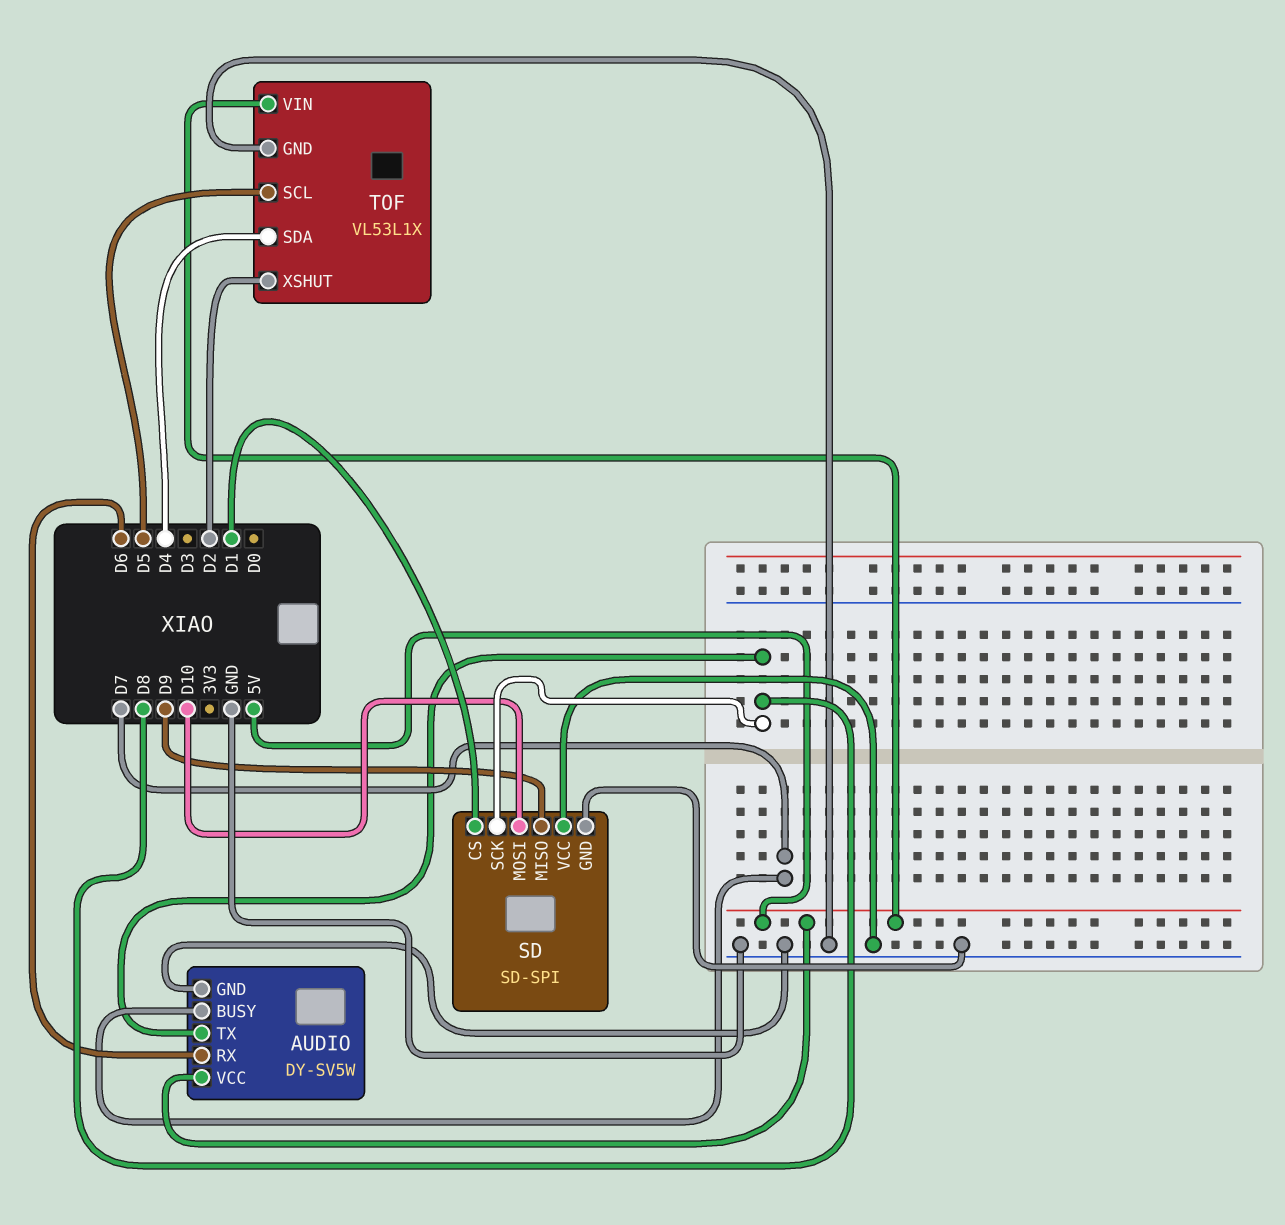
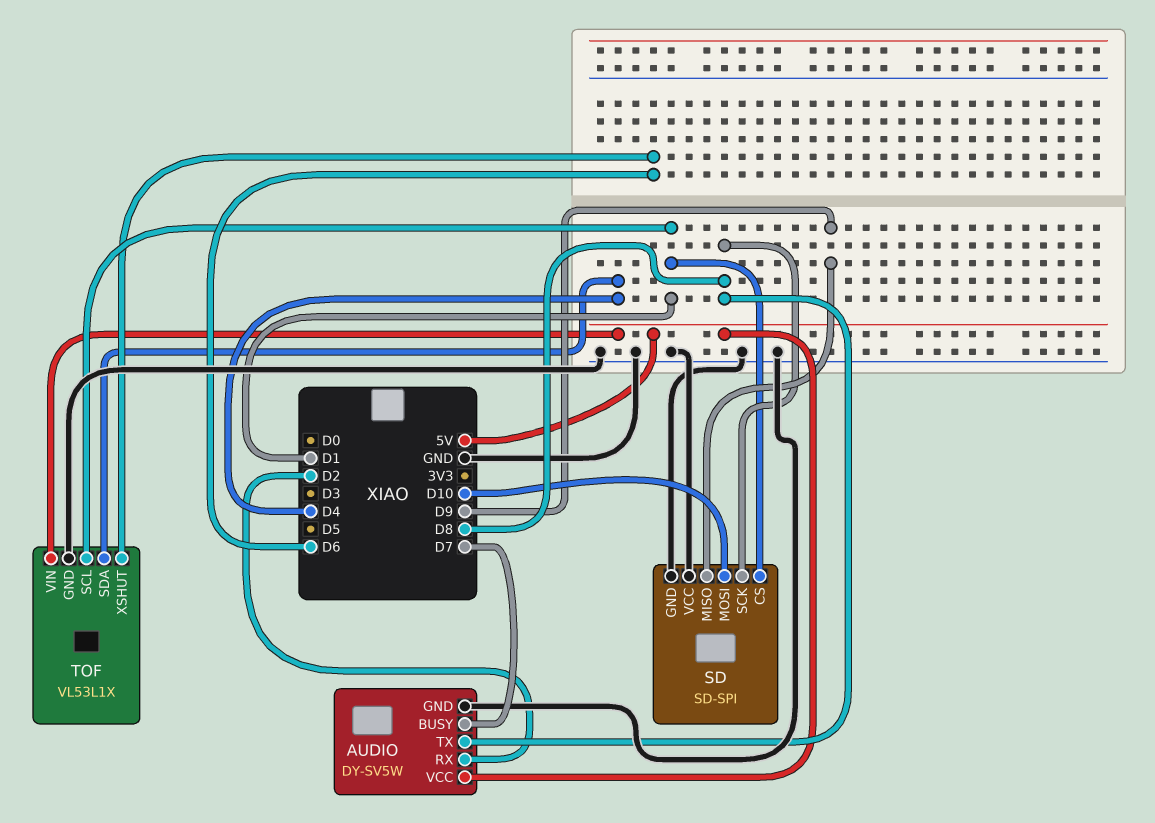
AUDIO pin RX: D6 -> D2
TOF pin SCL: D5 -> D1
TOF pin XSHUT: D2 -> D6

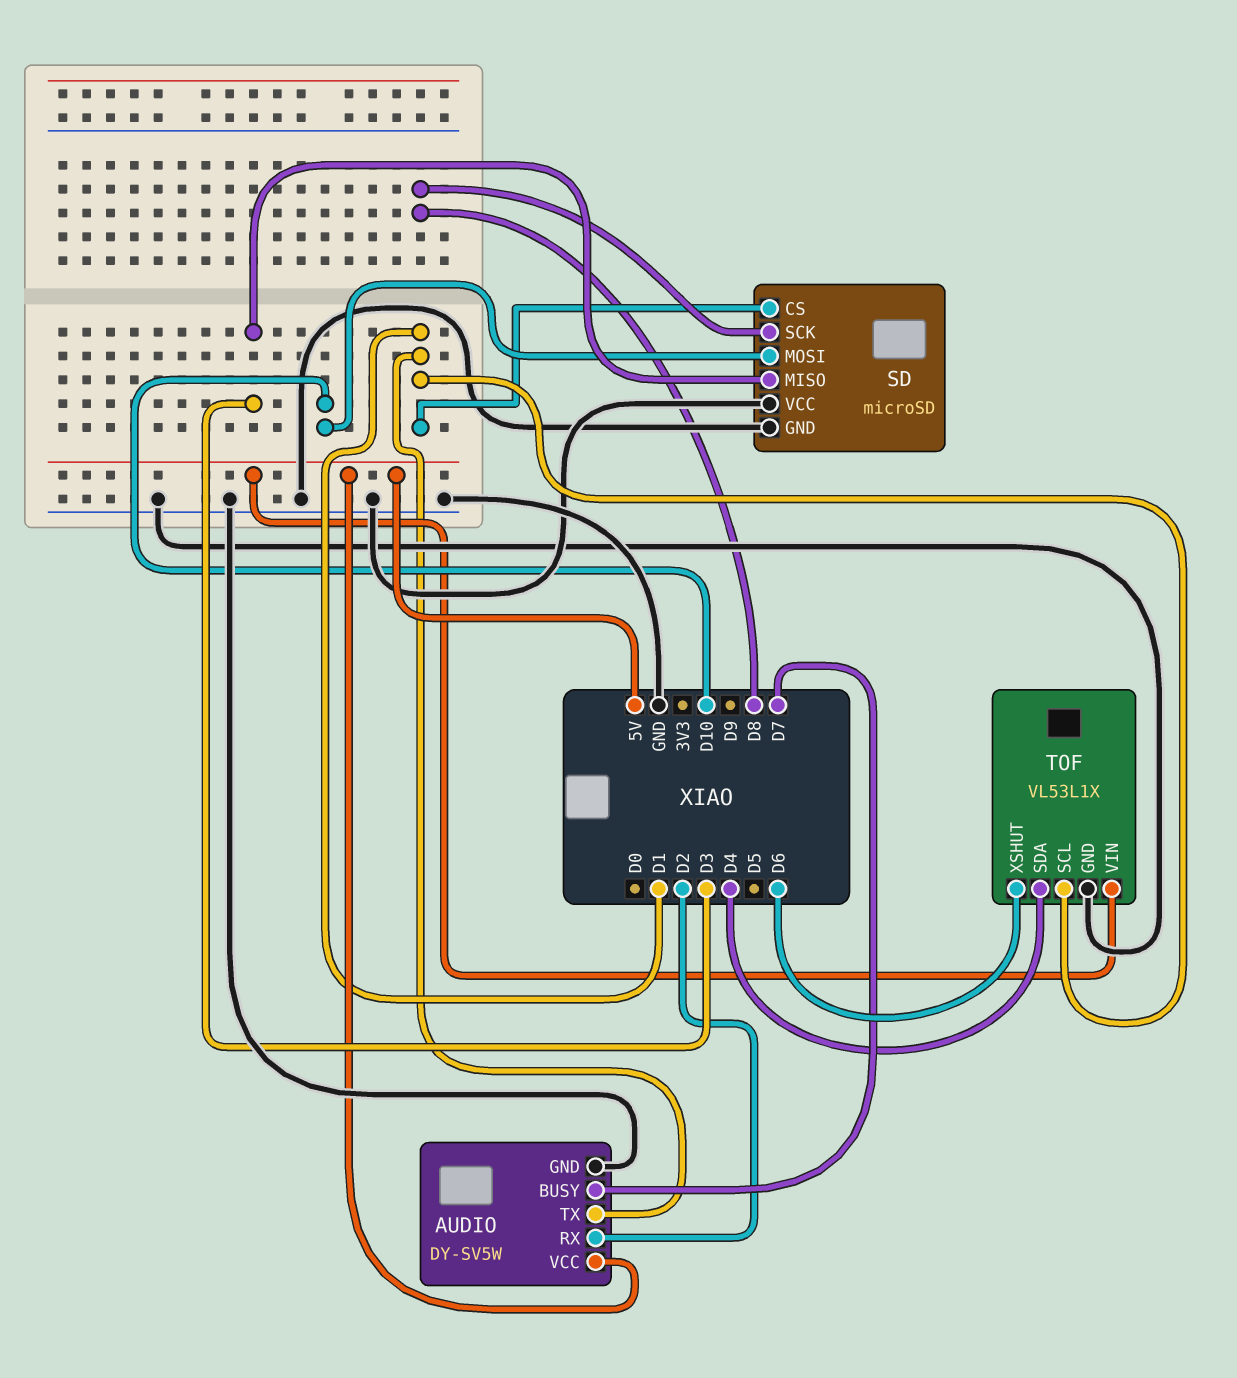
AUDIO pin TX: D8 -> D1
SD: SD-SPI -> microSD
SD pin MISO: D9 -> D3

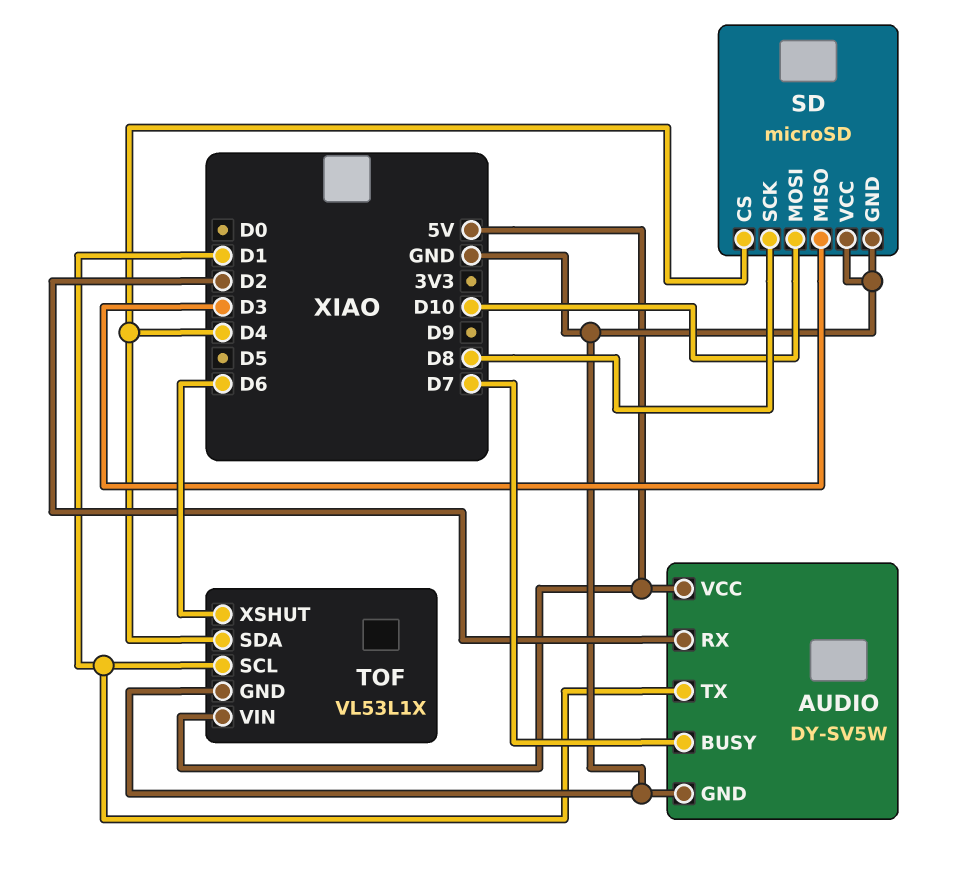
SD pin CS: D1 -> D4

